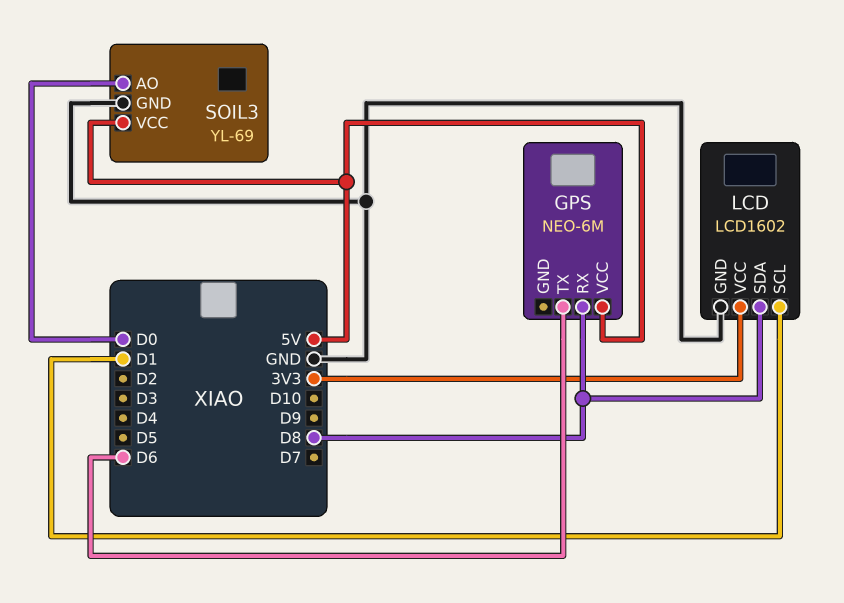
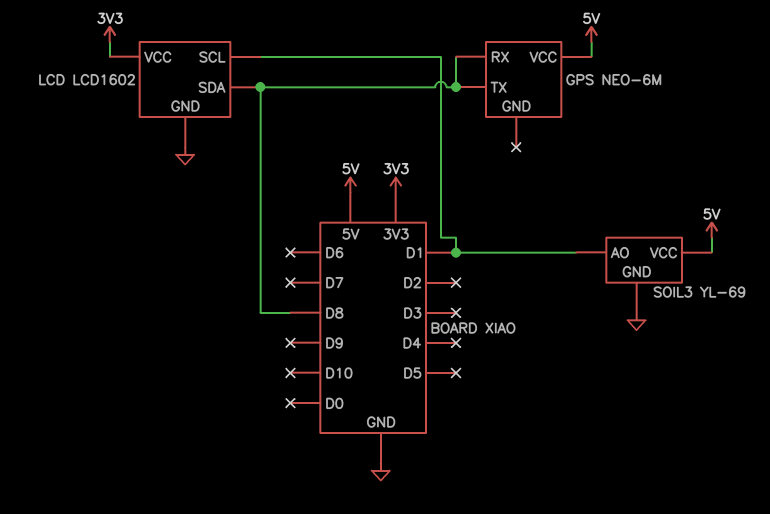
GPS pin TX: D6 -> D8
SOIL3 pin AO: D0 -> D1

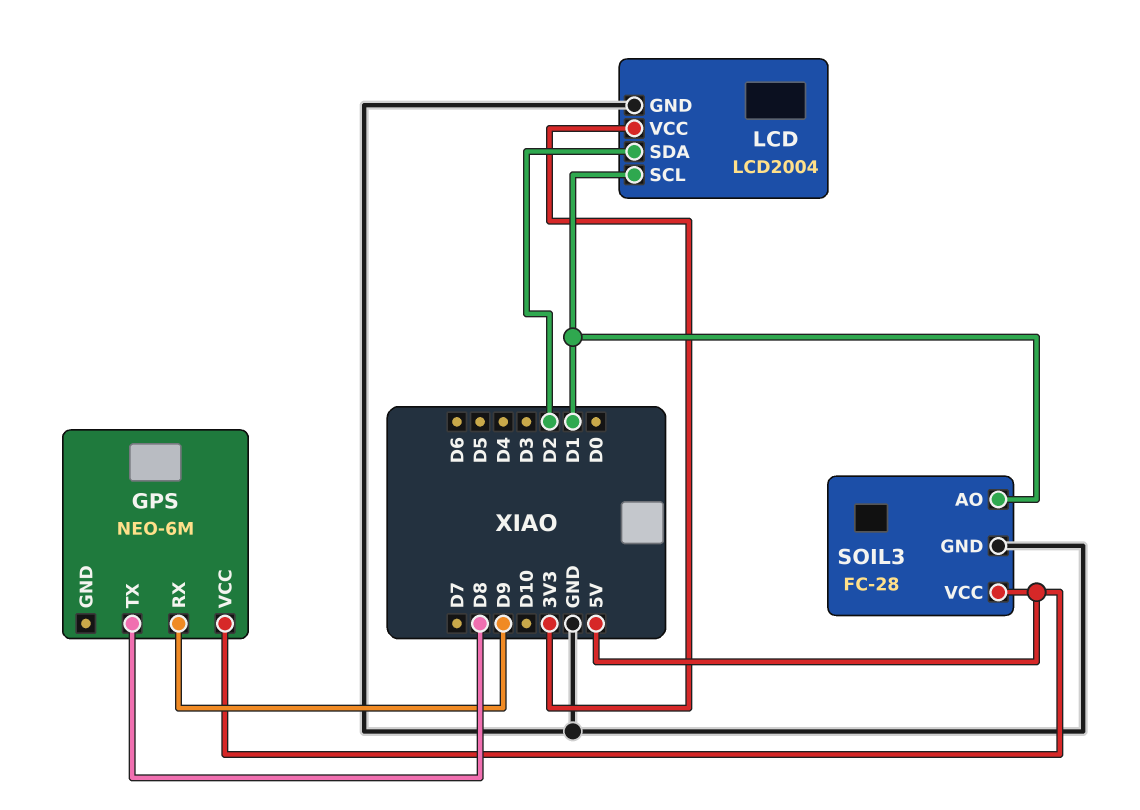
GPS pin RX: D8 -> D9
LCD: LCD1602 -> LCD2004
LCD pin SDA: D8 -> D2
SOIL3: YL-69 -> FC-28

